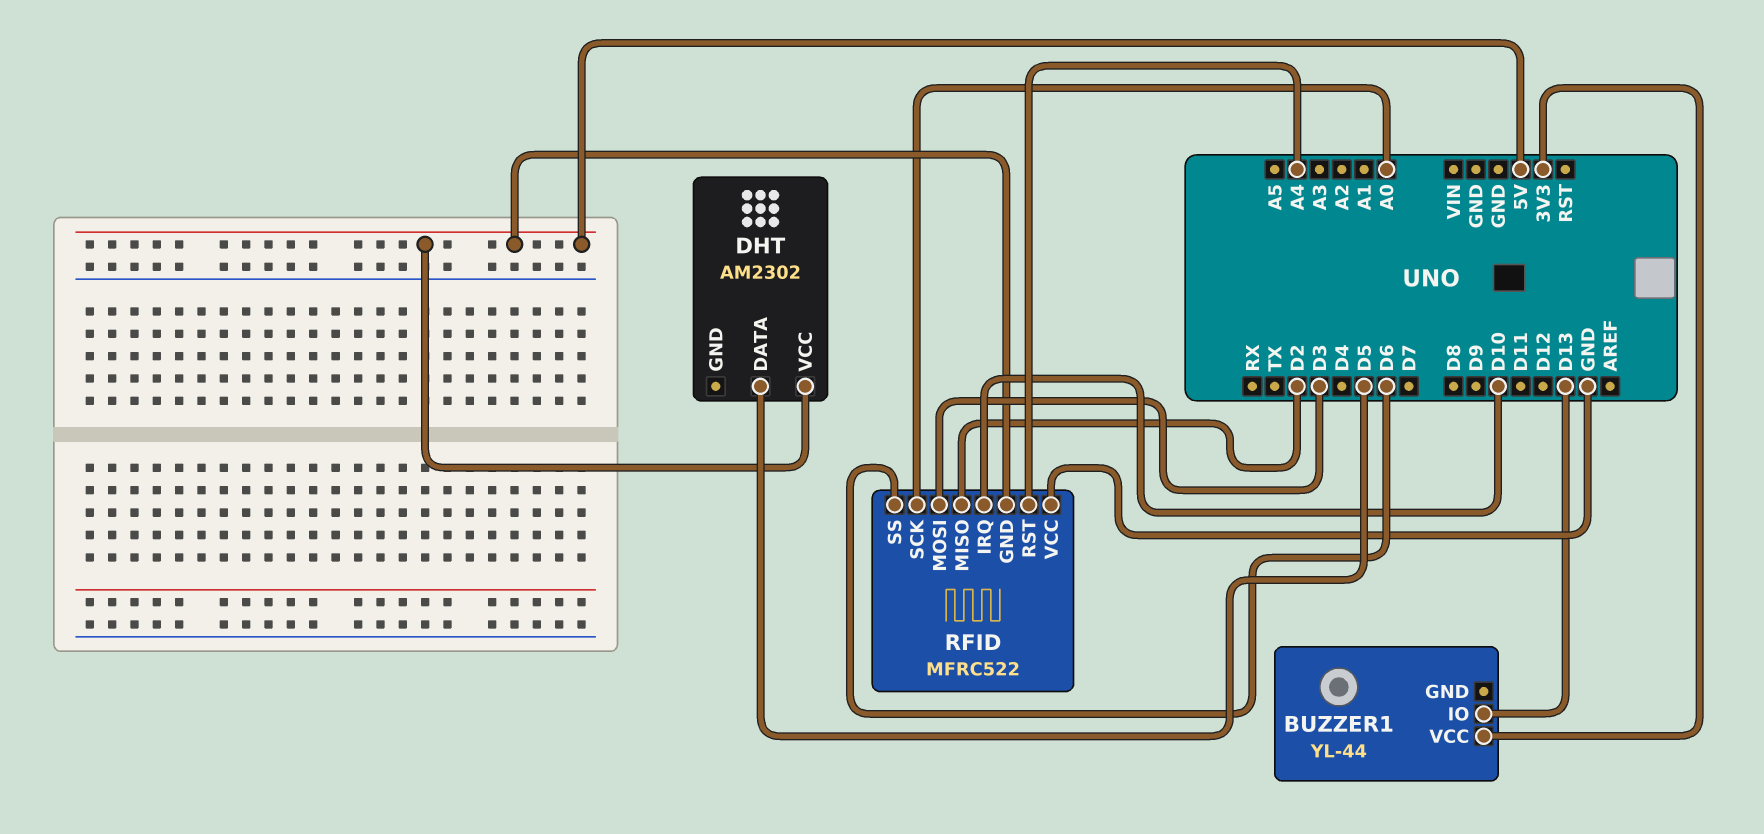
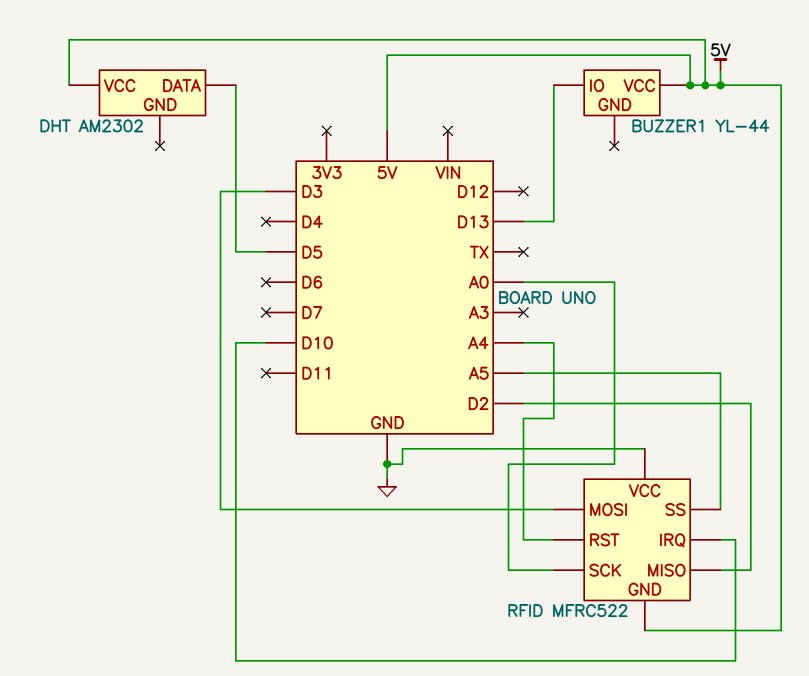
BUZZER1 pin VCC: 3V3 -> 5V
RFID pin SS: D6 -> A5

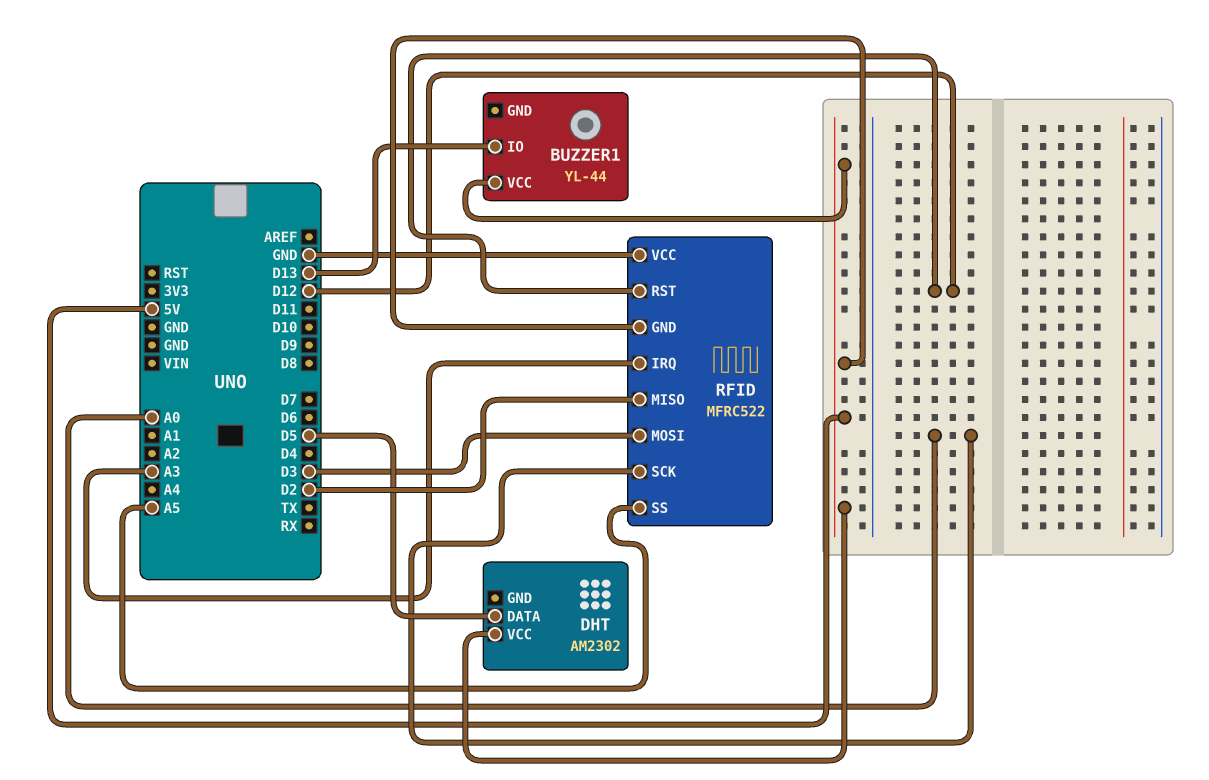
RFID pin IRQ: D10 -> A3
RFID pin RST: A4 -> D12

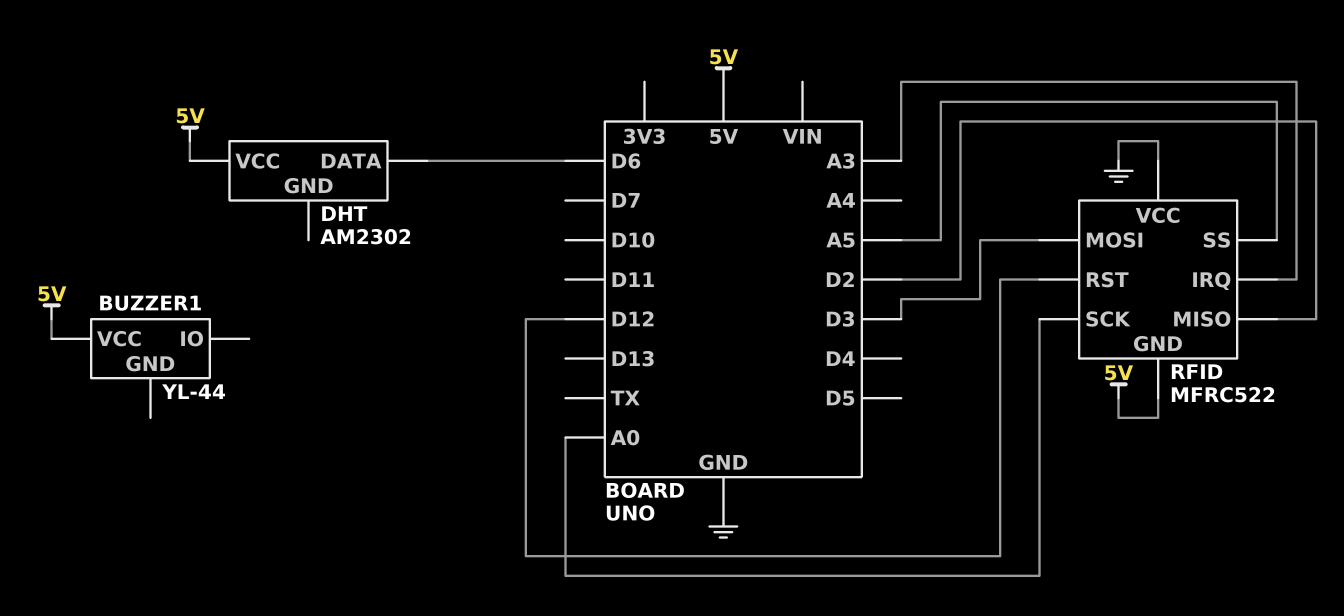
BUZZER1 pin IO: D13 -> none
DHT pin DATA: D5 -> D6

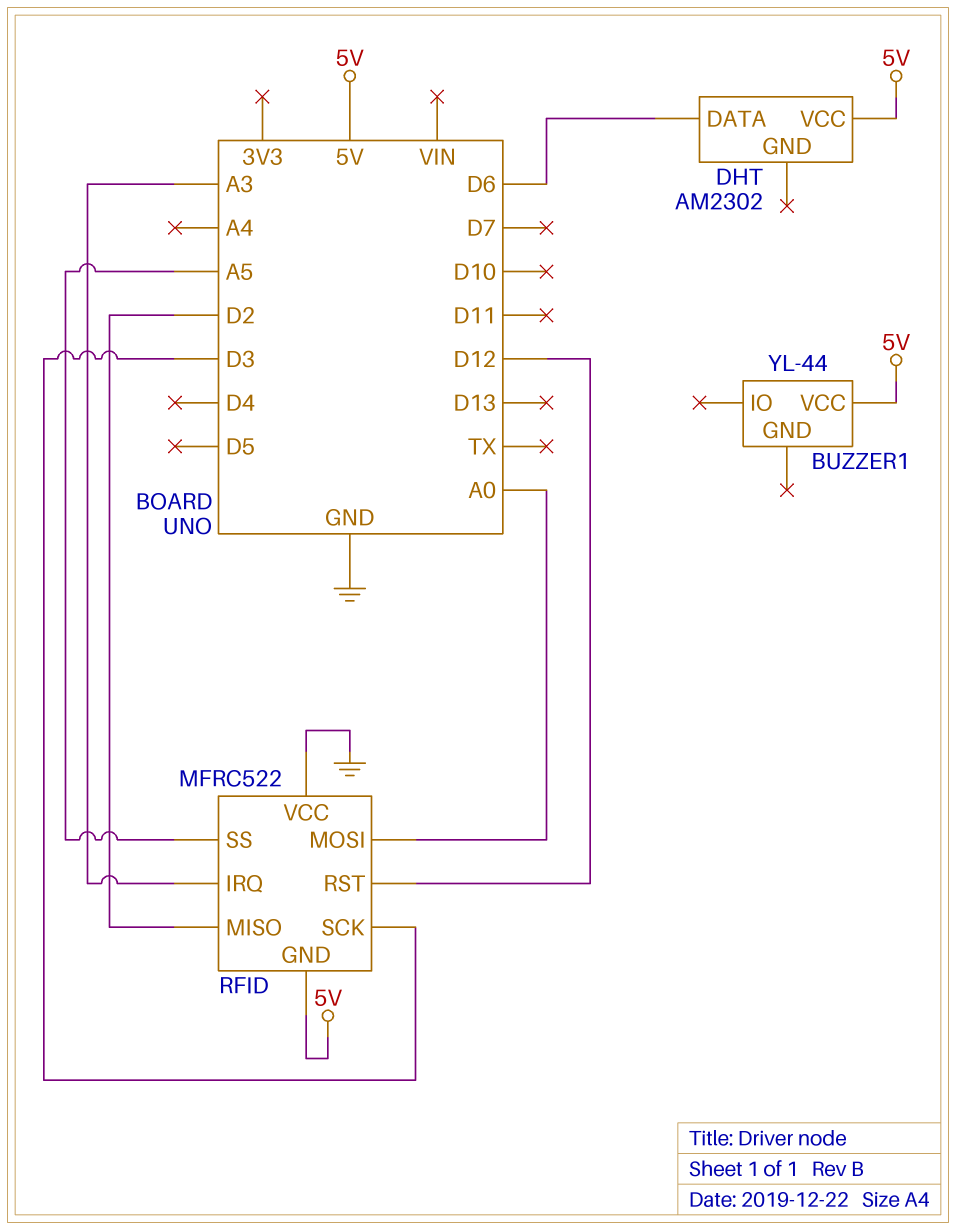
RFID pin MOSI: D3 -> A0
RFID pin SCK: A0 -> D3

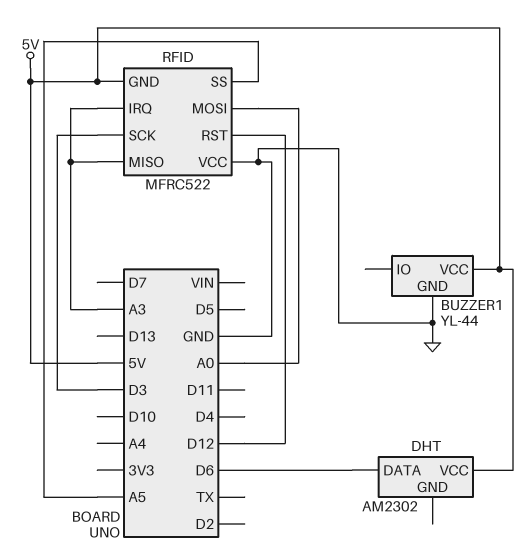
BUZZER1 pin GND: none -> GND
RFID pin MISO: D2 -> A3

